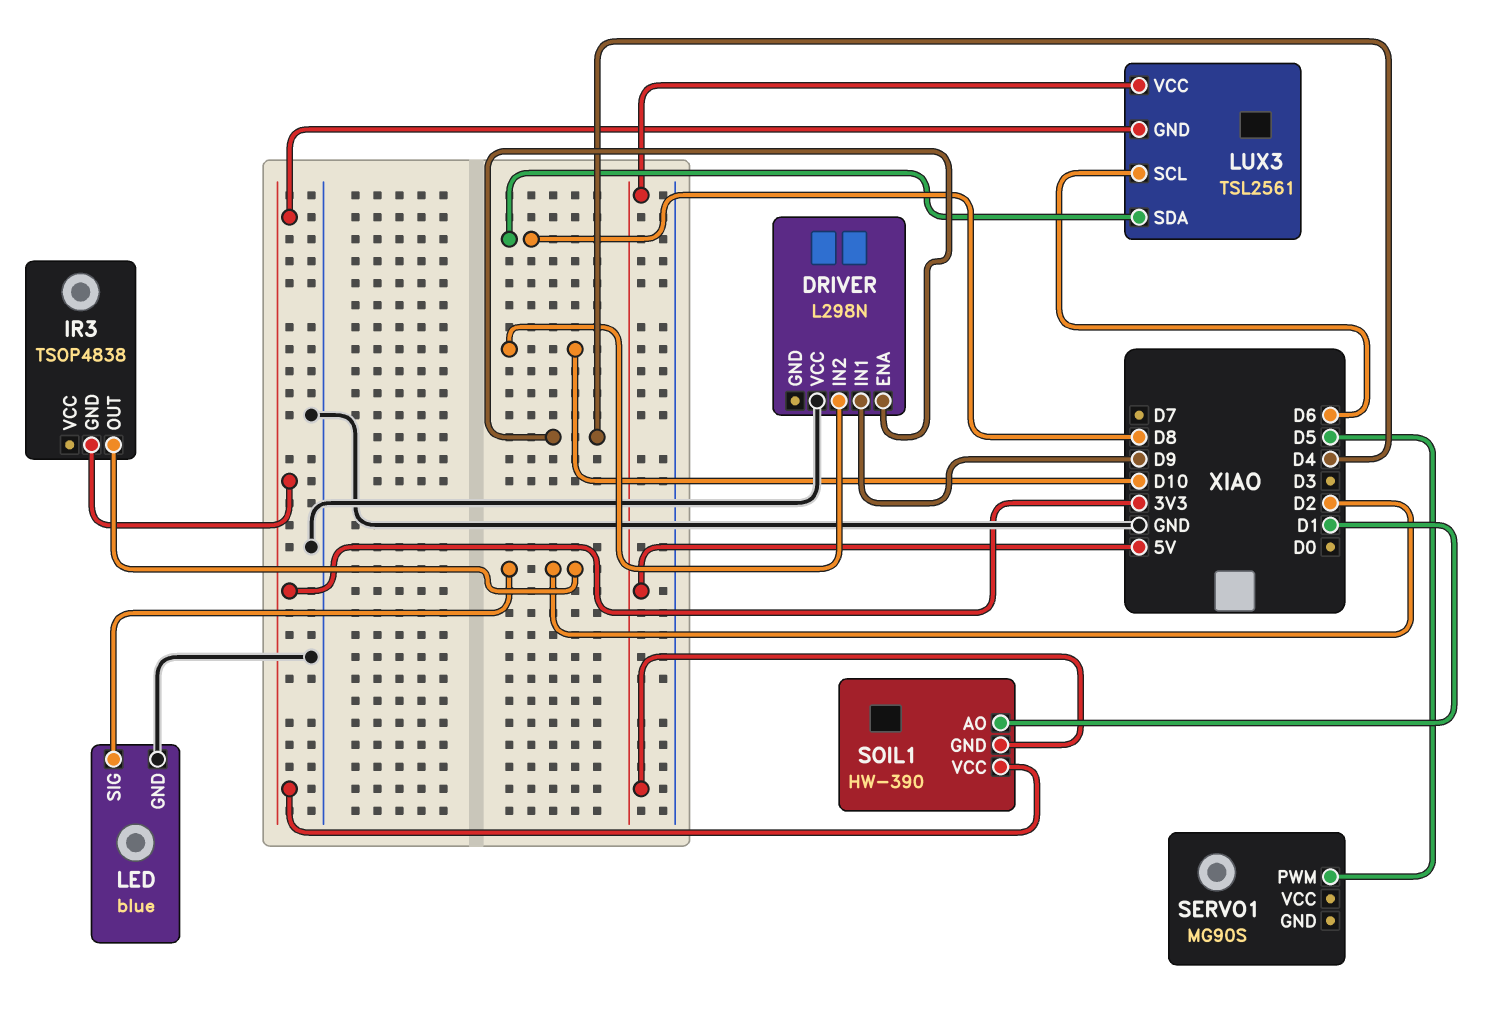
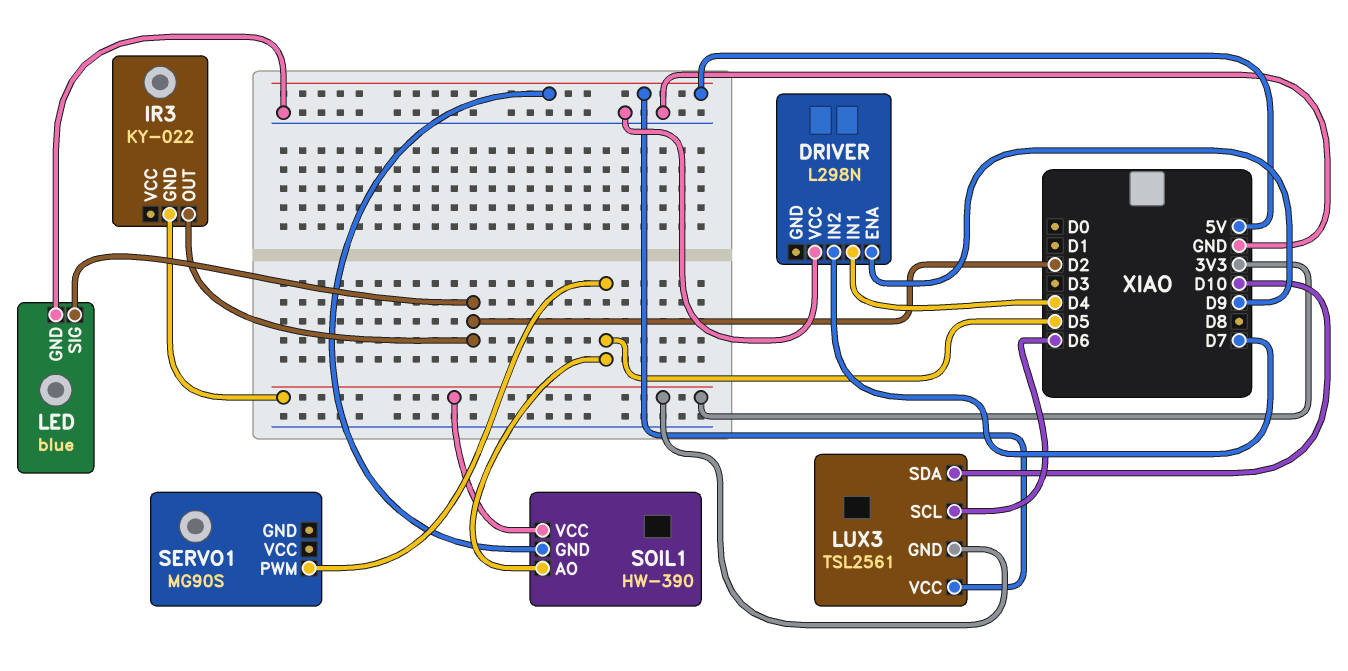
DRIVER pin ENA: D4 -> D9
DRIVER pin IN1: D9 -> D4
DRIVER pin IN2: D10 -> D7
IR3: TSOP4838 -> KY-022
LUX3 pin SDA: D8 -> D10
SOIL1 pin AO: D1 -> D5

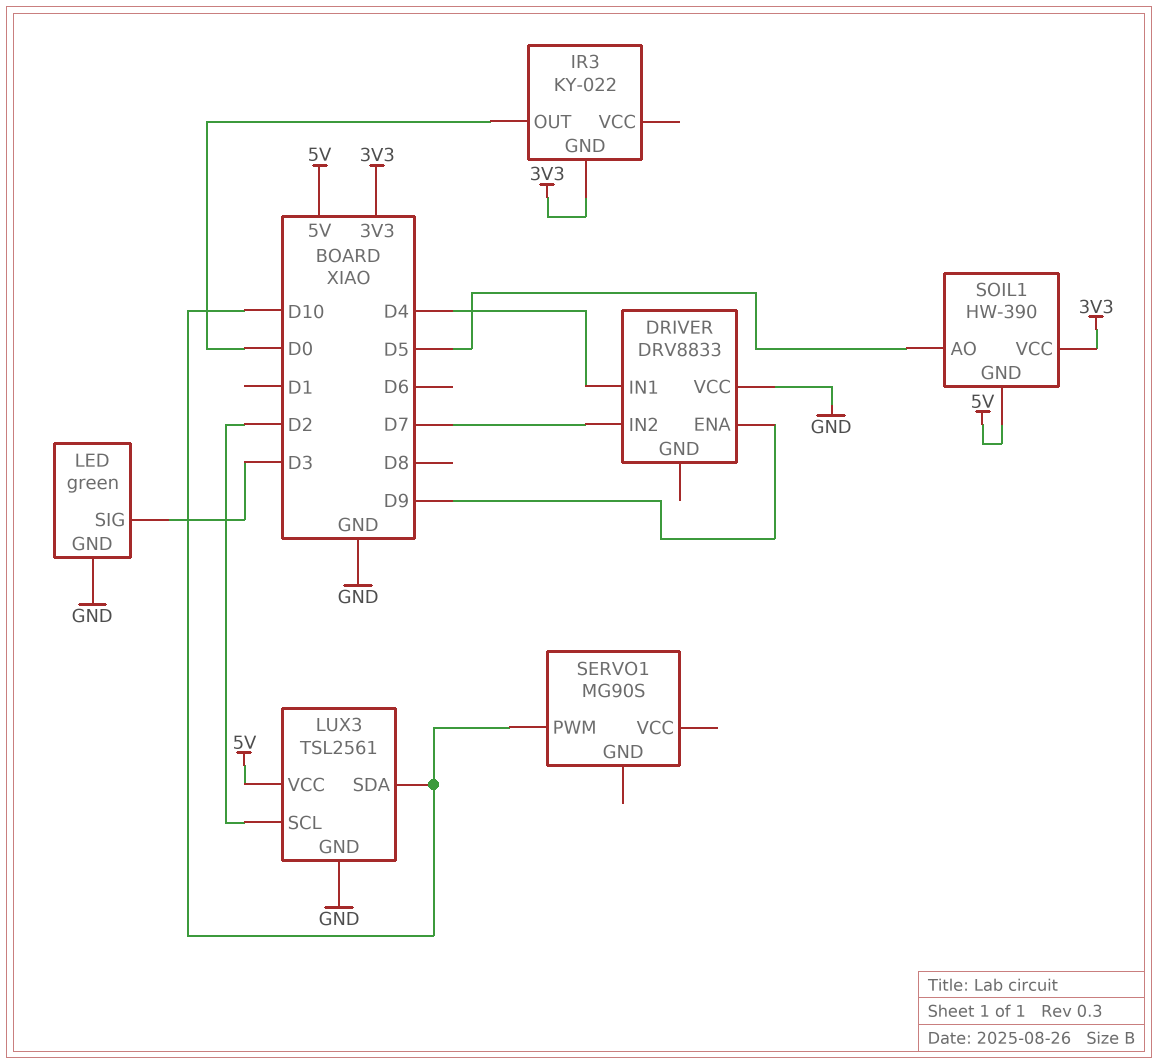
DRIVER: L298N -> DRV8833
IR3 pin OUT: D2 -> D0
LED: blue -> green
LED pin SIG: D2 -> D3
LUX3 pin GND: 3V3 -> GND
LUX3 pin SCL: D6 -> D2
SERVO1 pin PWM: D5 -> D10

